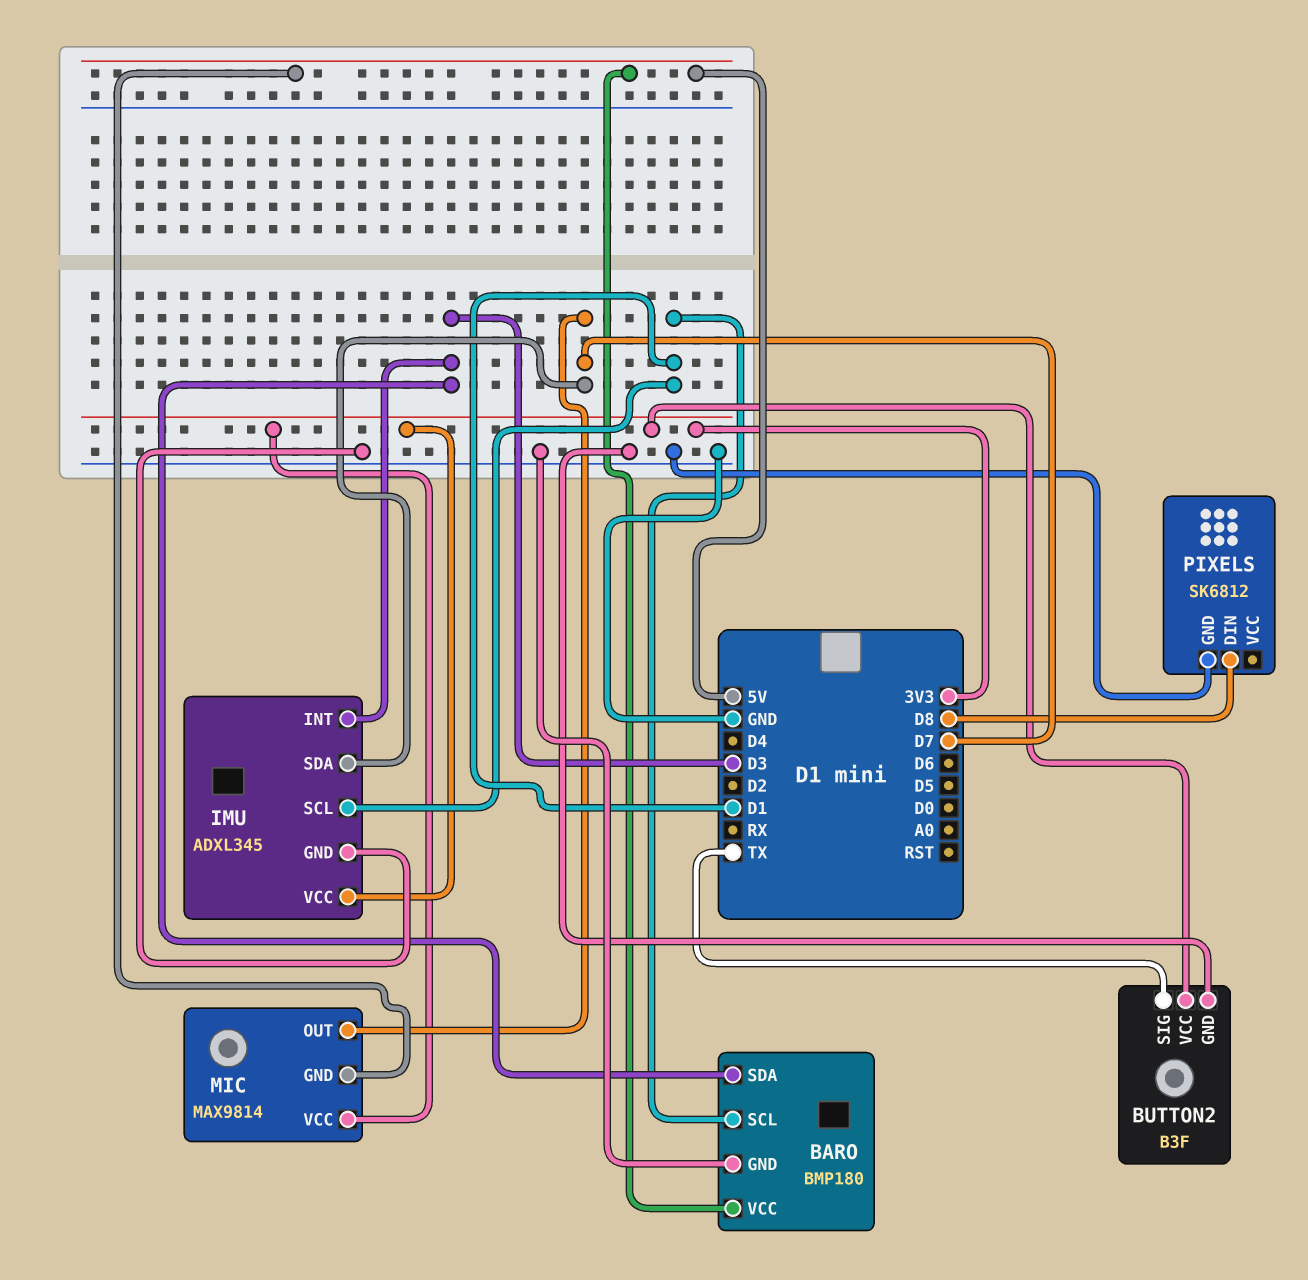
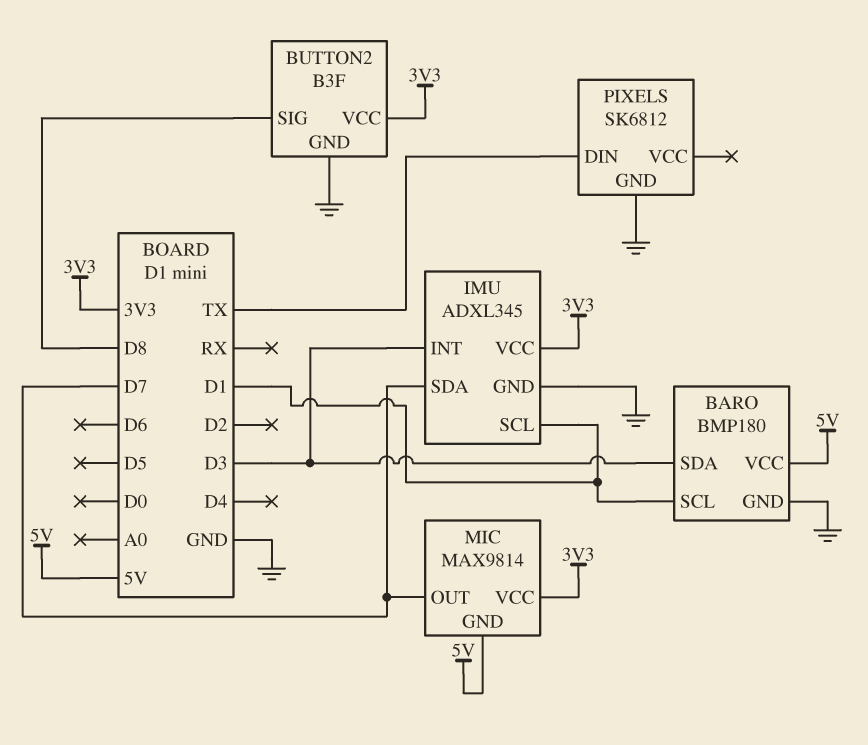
BUTTON2 pin SIG: TX -> D8
PIXELS pin DIN: D8 -> TX

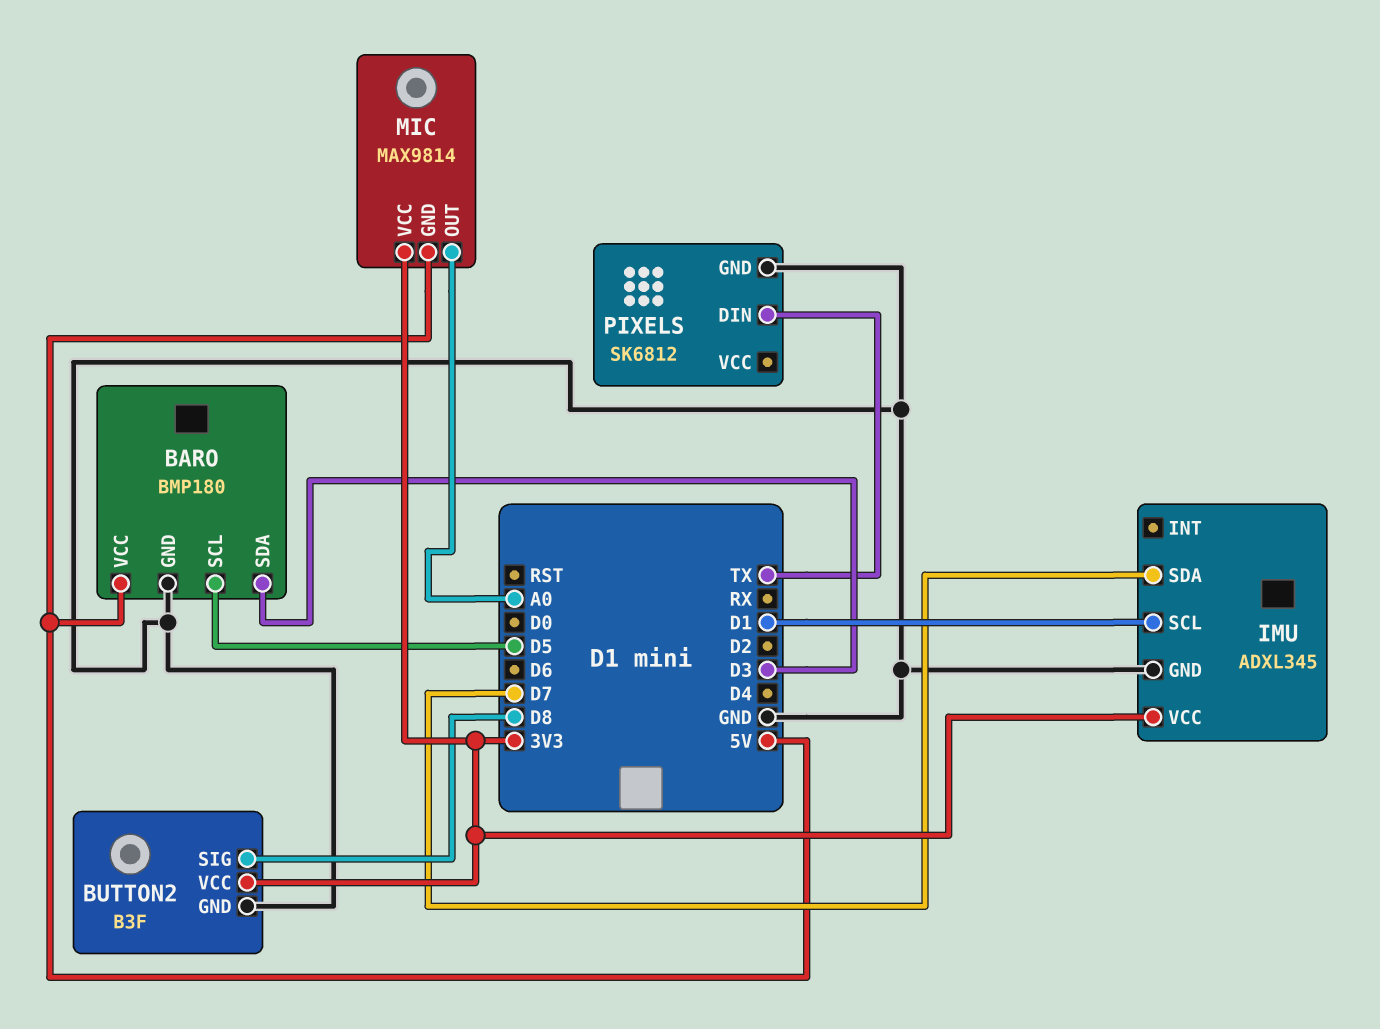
BARO pin SCL: D1 -> D5
IMU pin INT: D3 -> none
MIC pin OUT: D7 -> A0

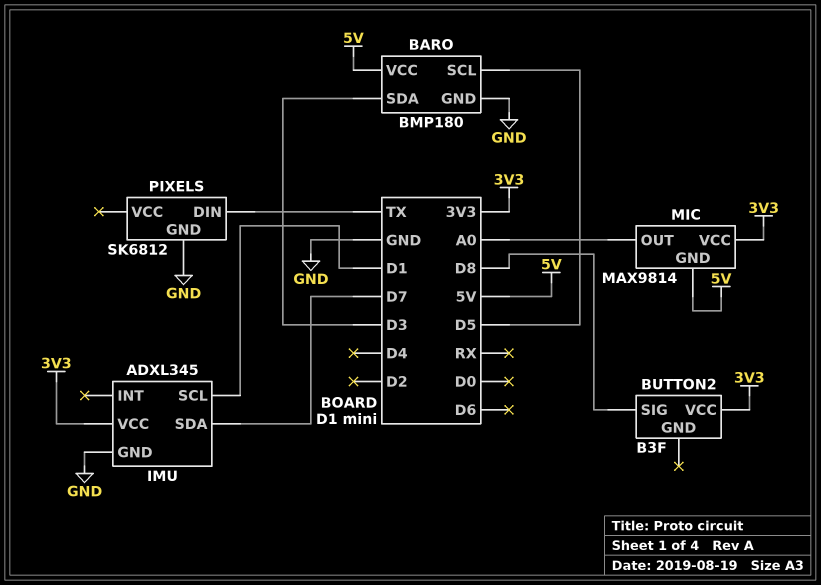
BUTTON2 pin GND: GND -> none

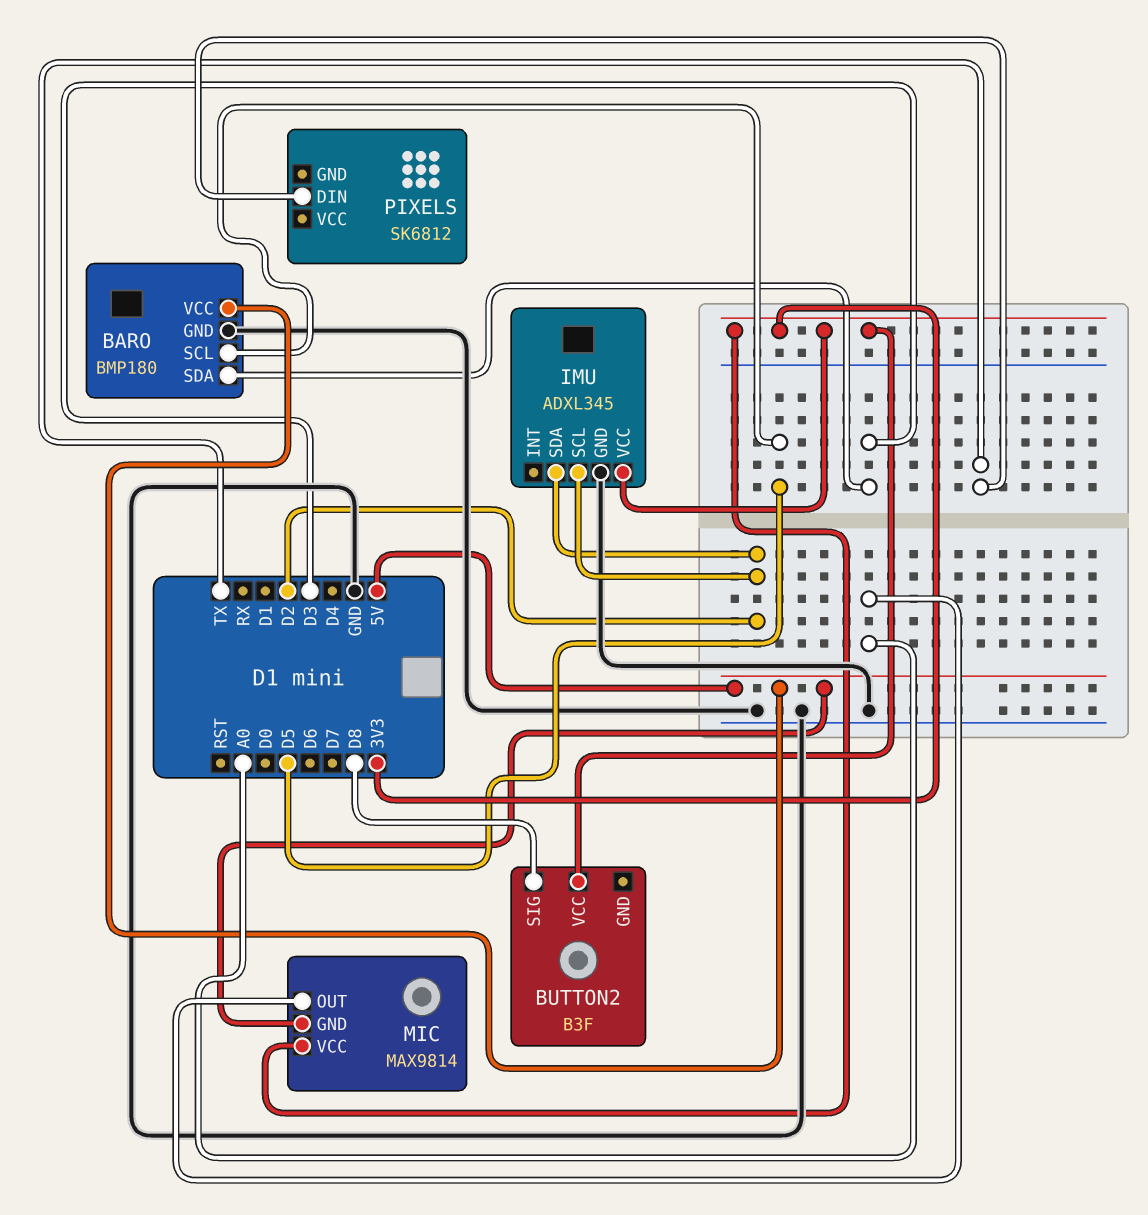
IMU pin SCL: D1 -> D2
IMU pin SDA: D7 -> D2
PIXELS pin GND: GND -> none

